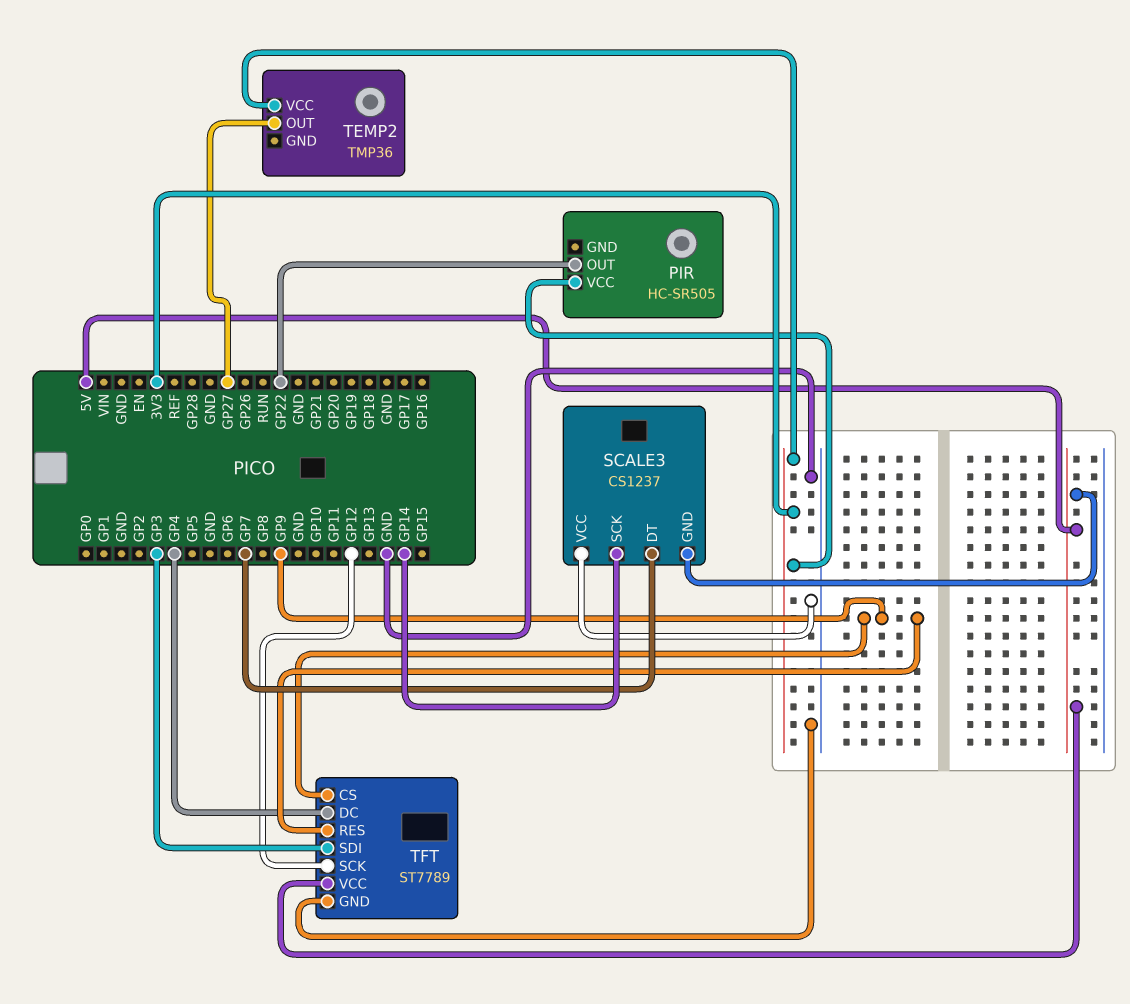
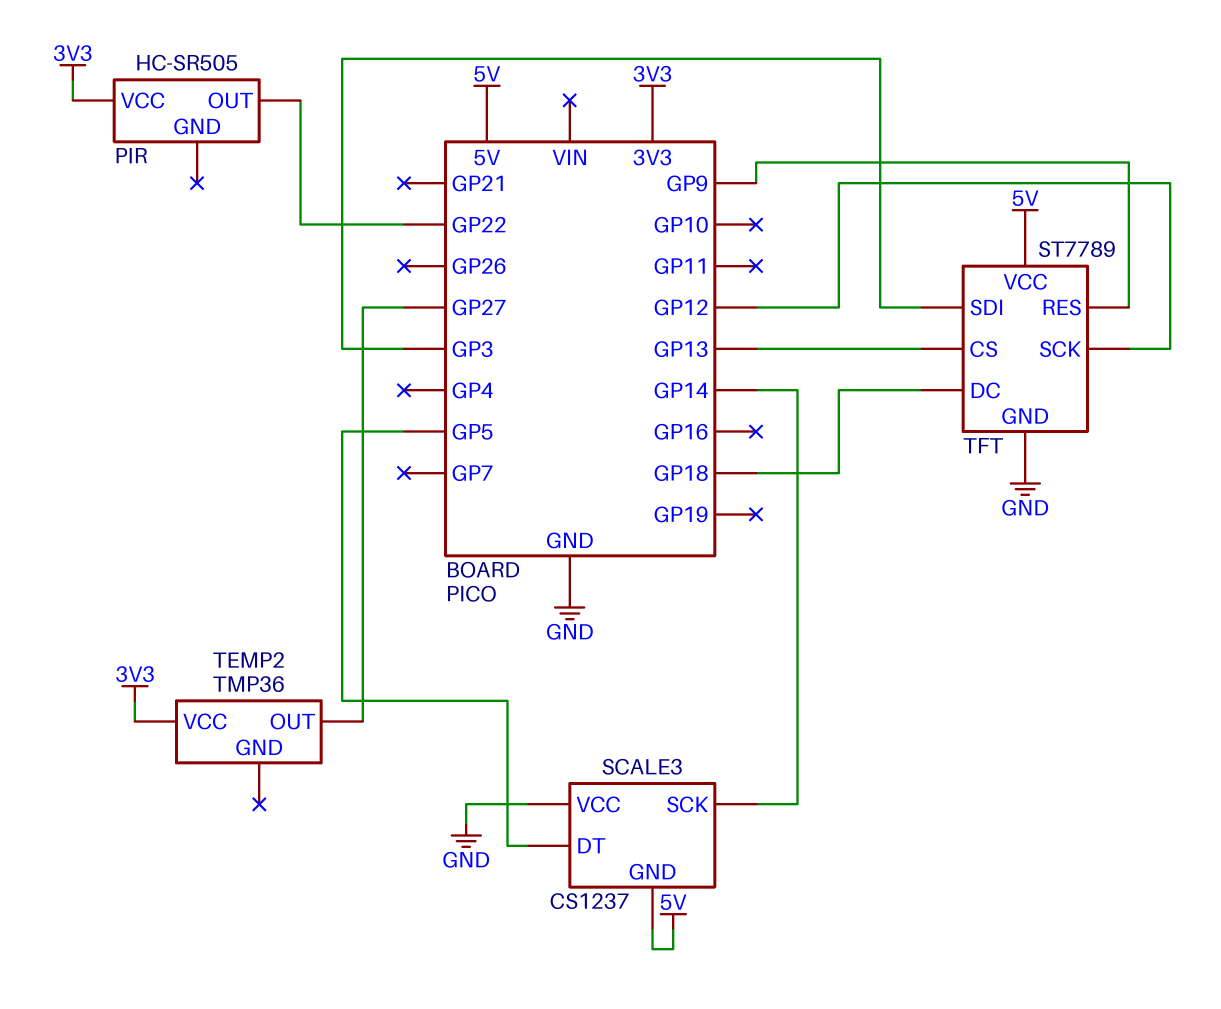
SCALE3 pin DT: GP7 -> GP5
TFT pin CS: GP9 -> GP13
TFT pin DC: GP4 -> GP18

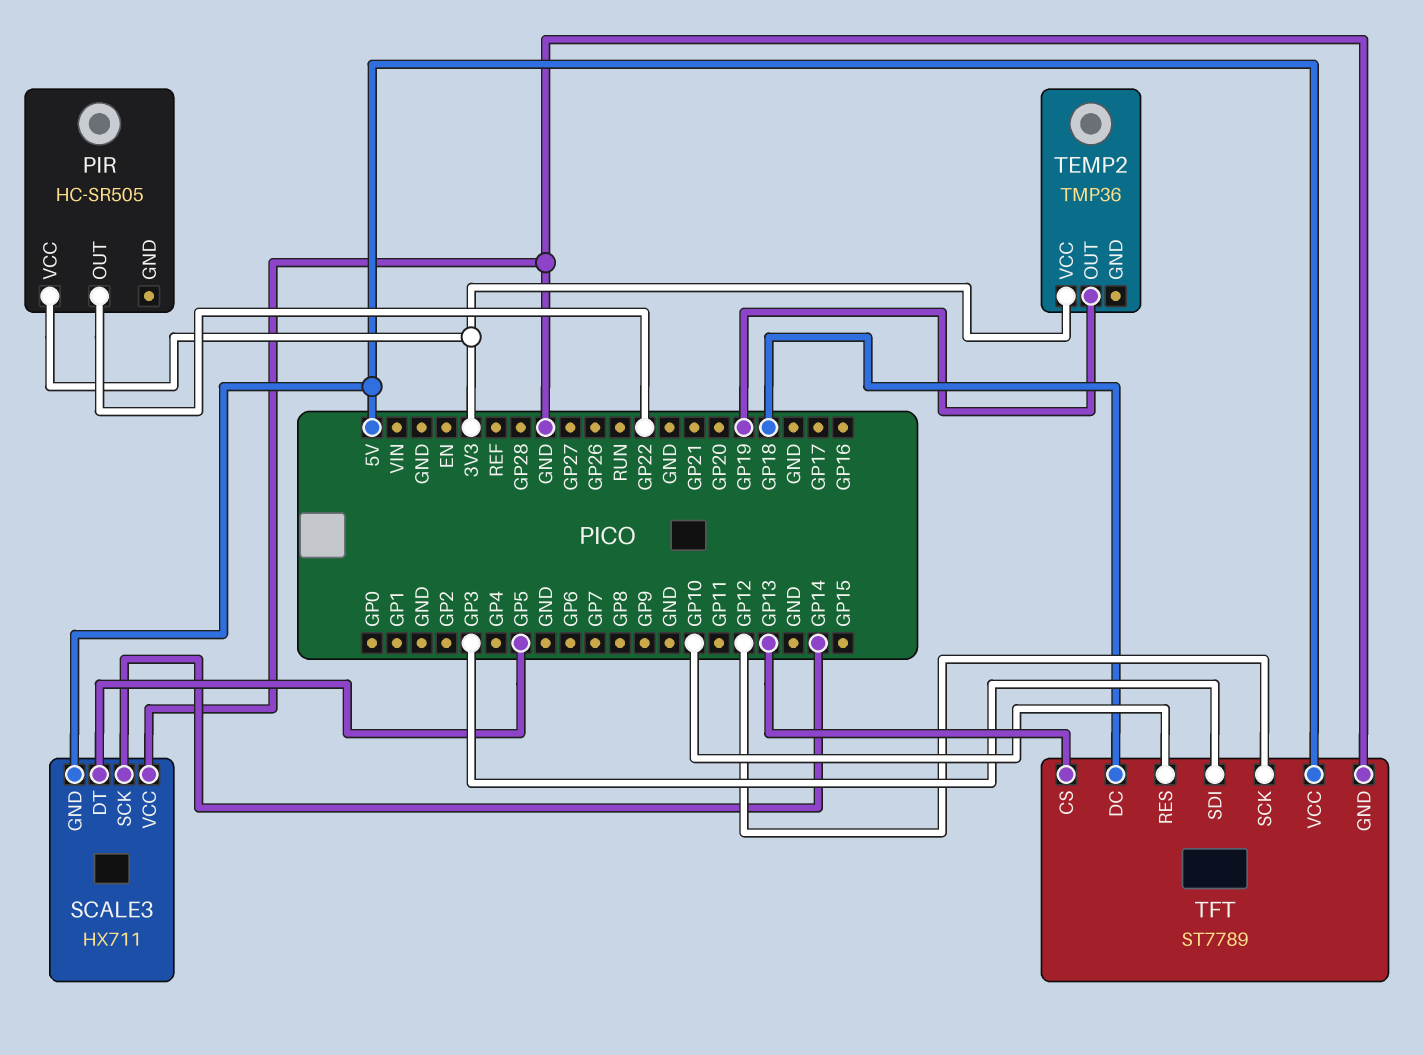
SCALE3: CS1237 -> HX711
TEMP2 pin OUT: GP27 -> GP19
TFT pin RES: GP9 -> GP10

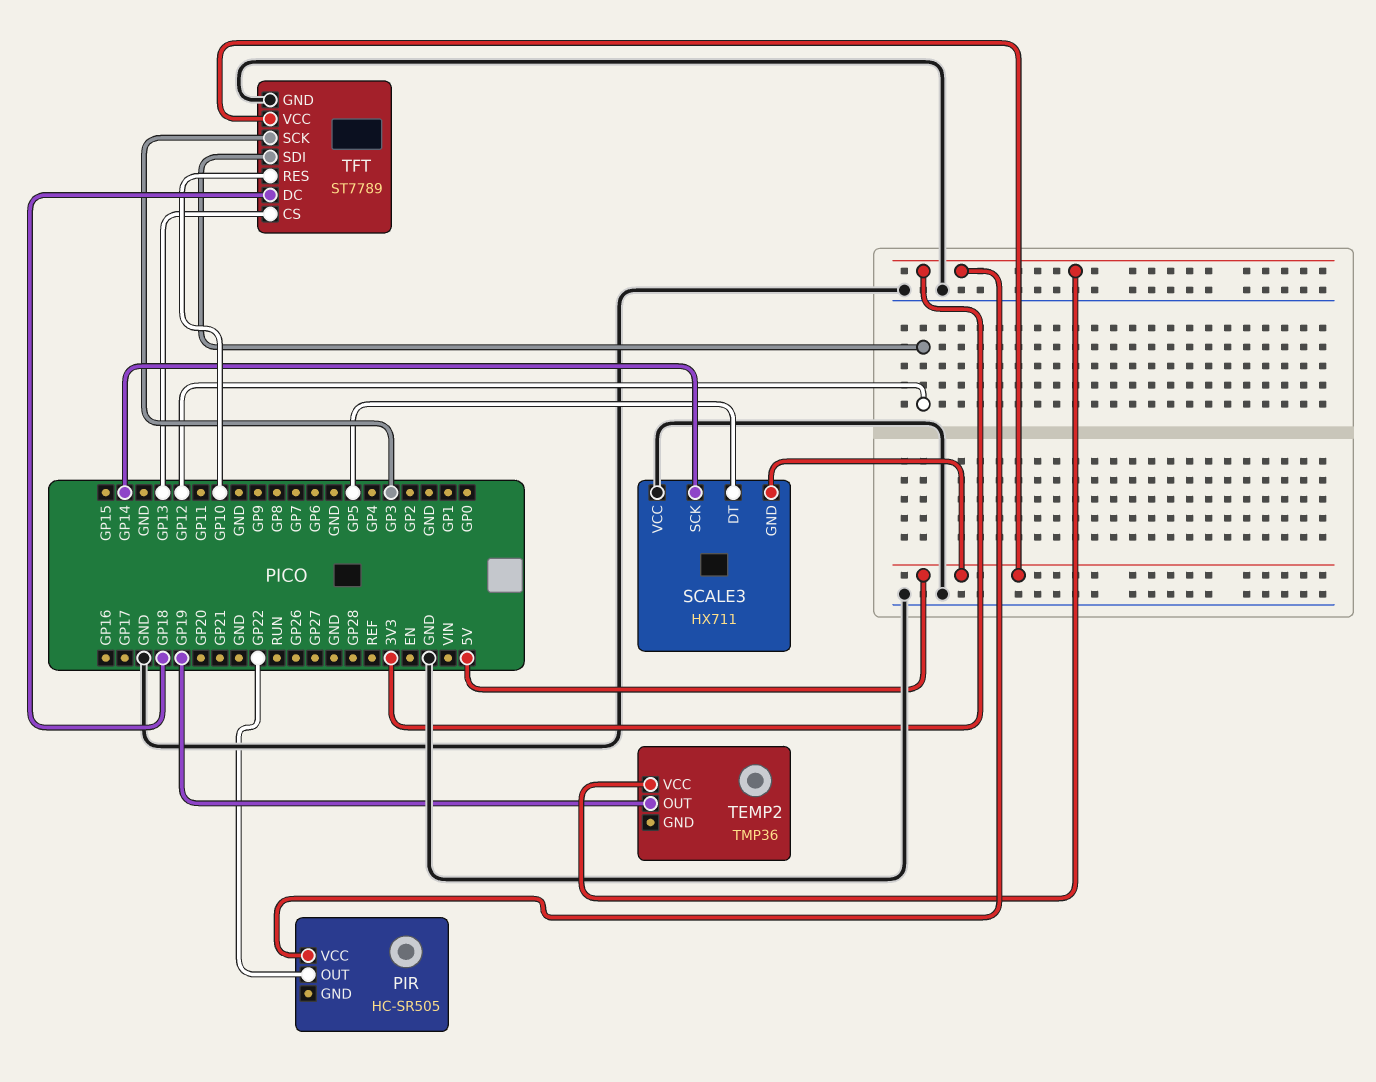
TFT pin SCK: GP12 -> GP3
TFT pin SDI: GP3 -> GP12

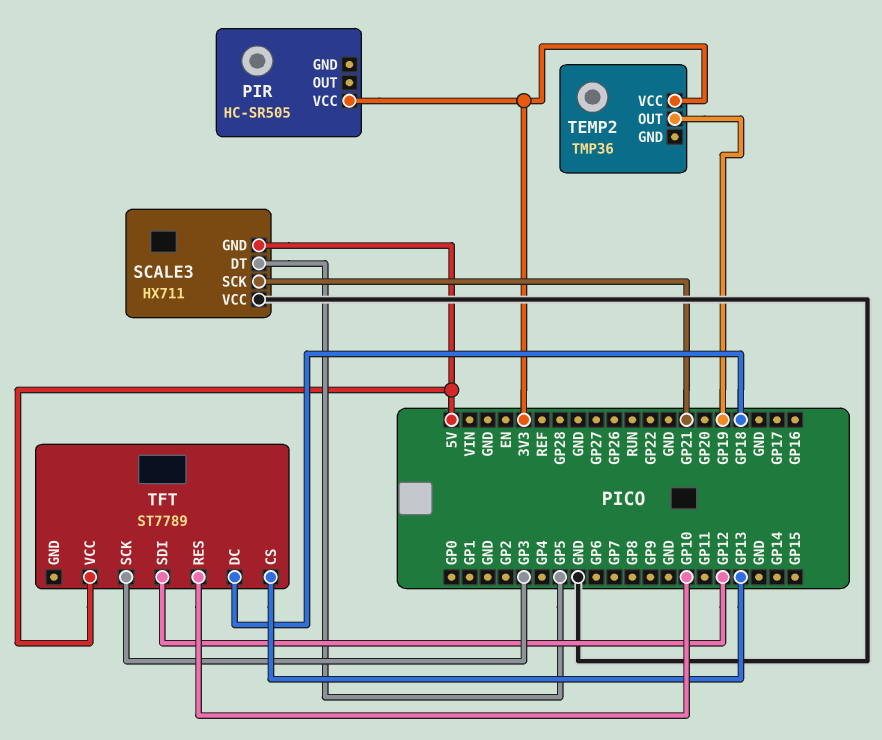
PIR pin OUT: GP22 -> none
SCALE3 pin SCK: GP14 -> GP21
TFT pin GND: GND -> none

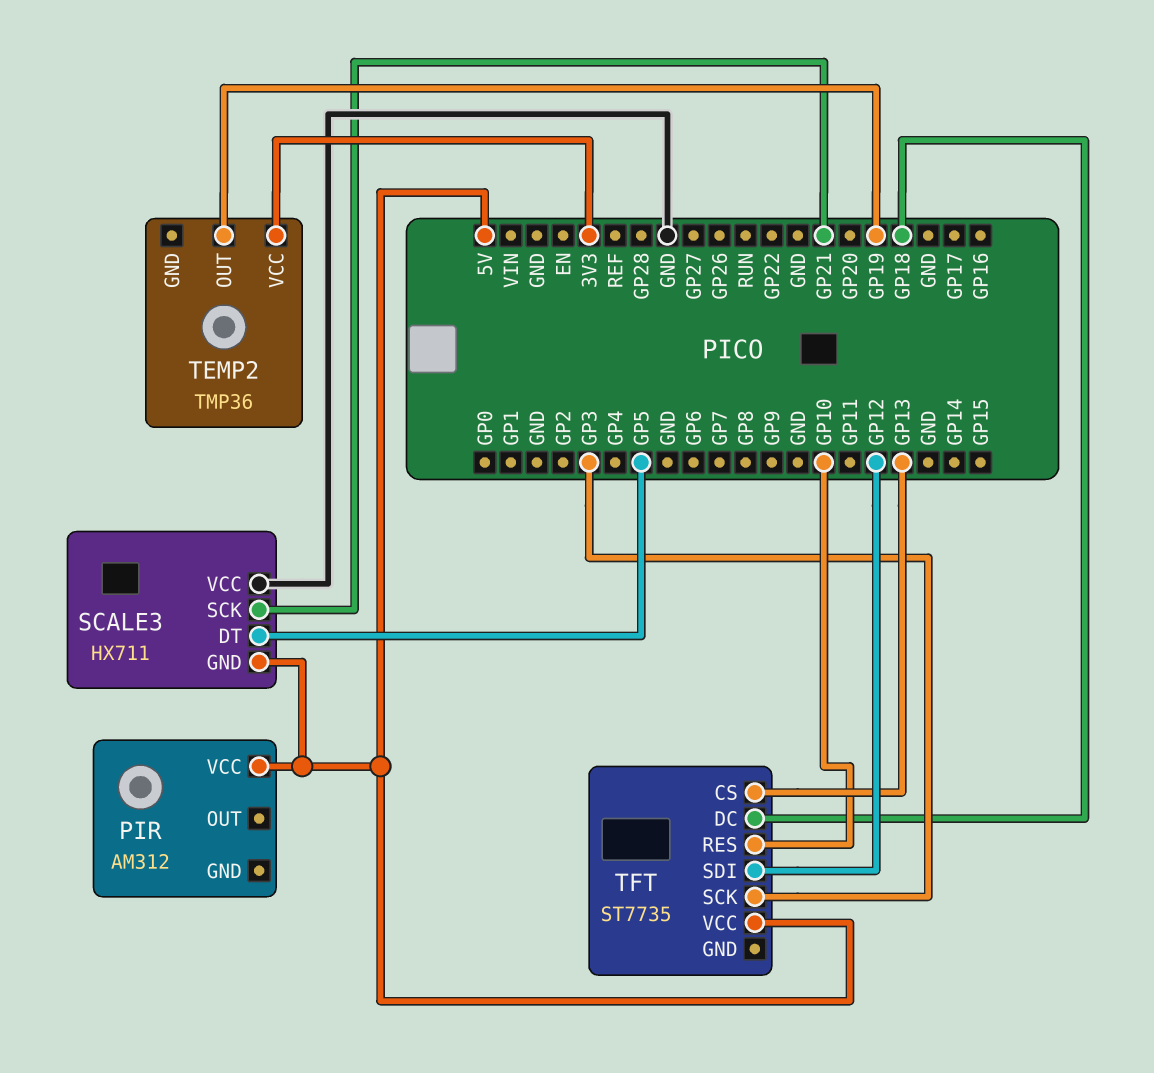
PIR: HC-SR505 -> AM312
PIR pin VCC: 3V3 -> 5V
TFT: ST7789 -> ST7735

